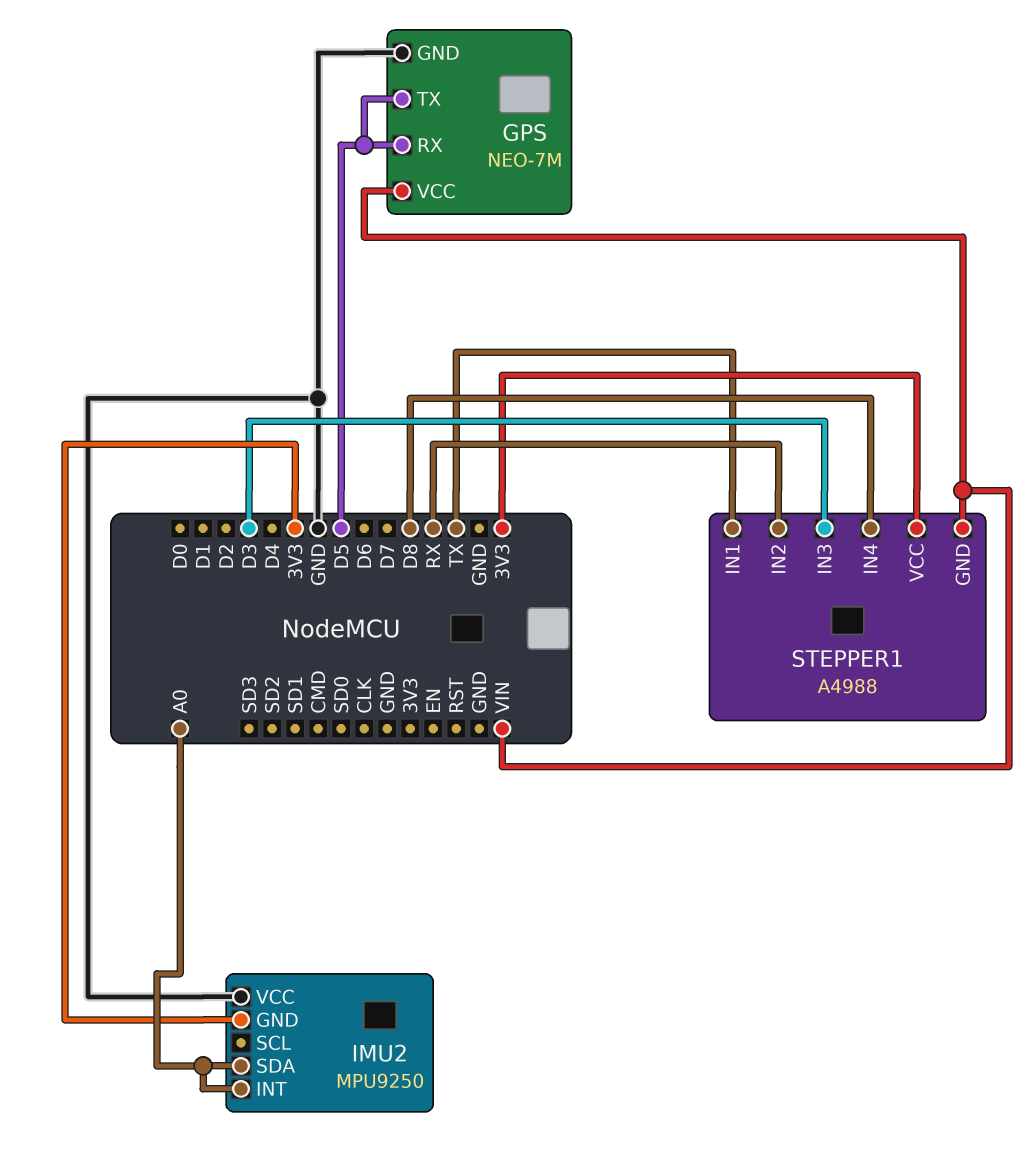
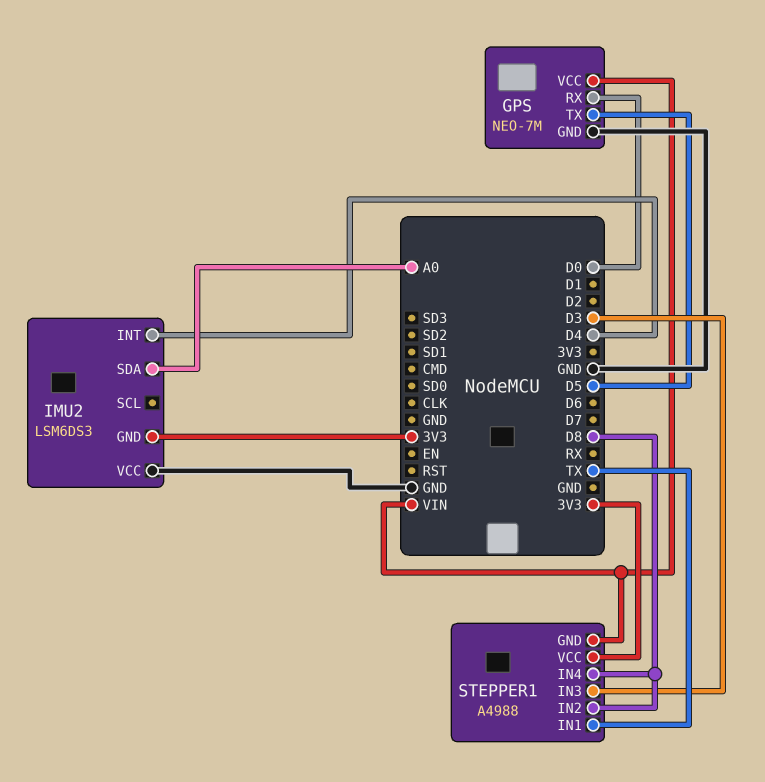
GPS pin RX: D5 -> D0
IMU2: MPU9250 -> LSM6DS3
IMU2 pin INT: A0 -> D4
STEPPER1 pin IN2: RX -> D8

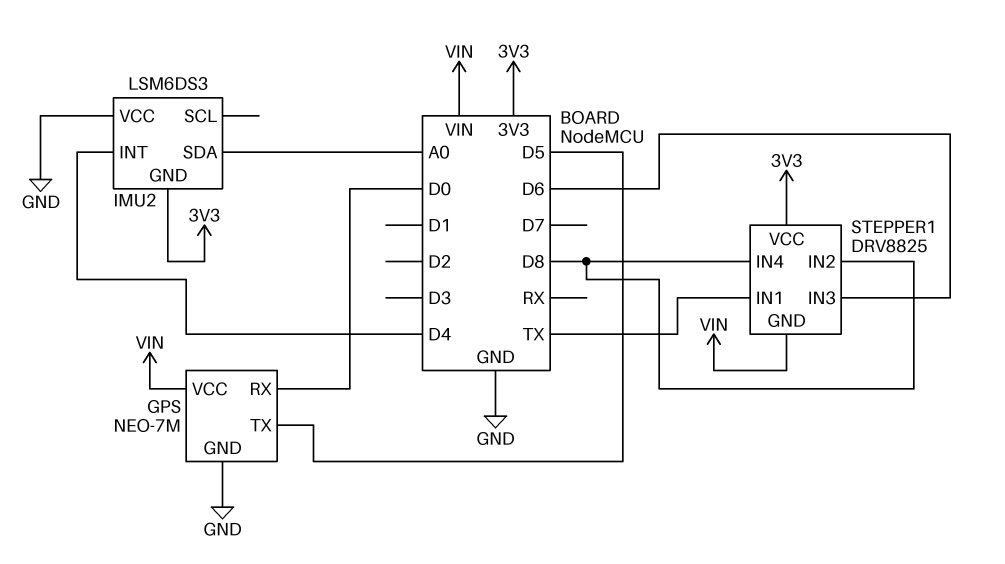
STEPPER1: A4988 -> DRV8825
STEPPER1 pin IN3: D3 -> D6

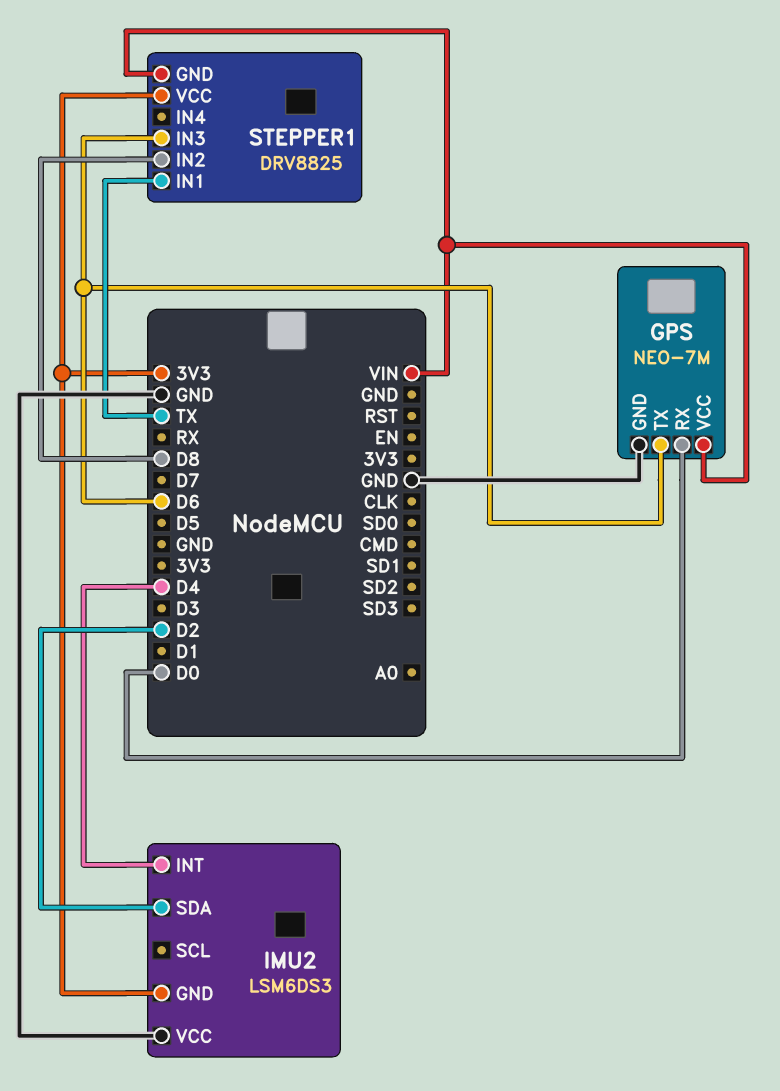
GPS pin TX: D5 -> D6
IMU2 pin SDA: A0 -> D2
STEPPER1 pin IN4: D8 -> none

